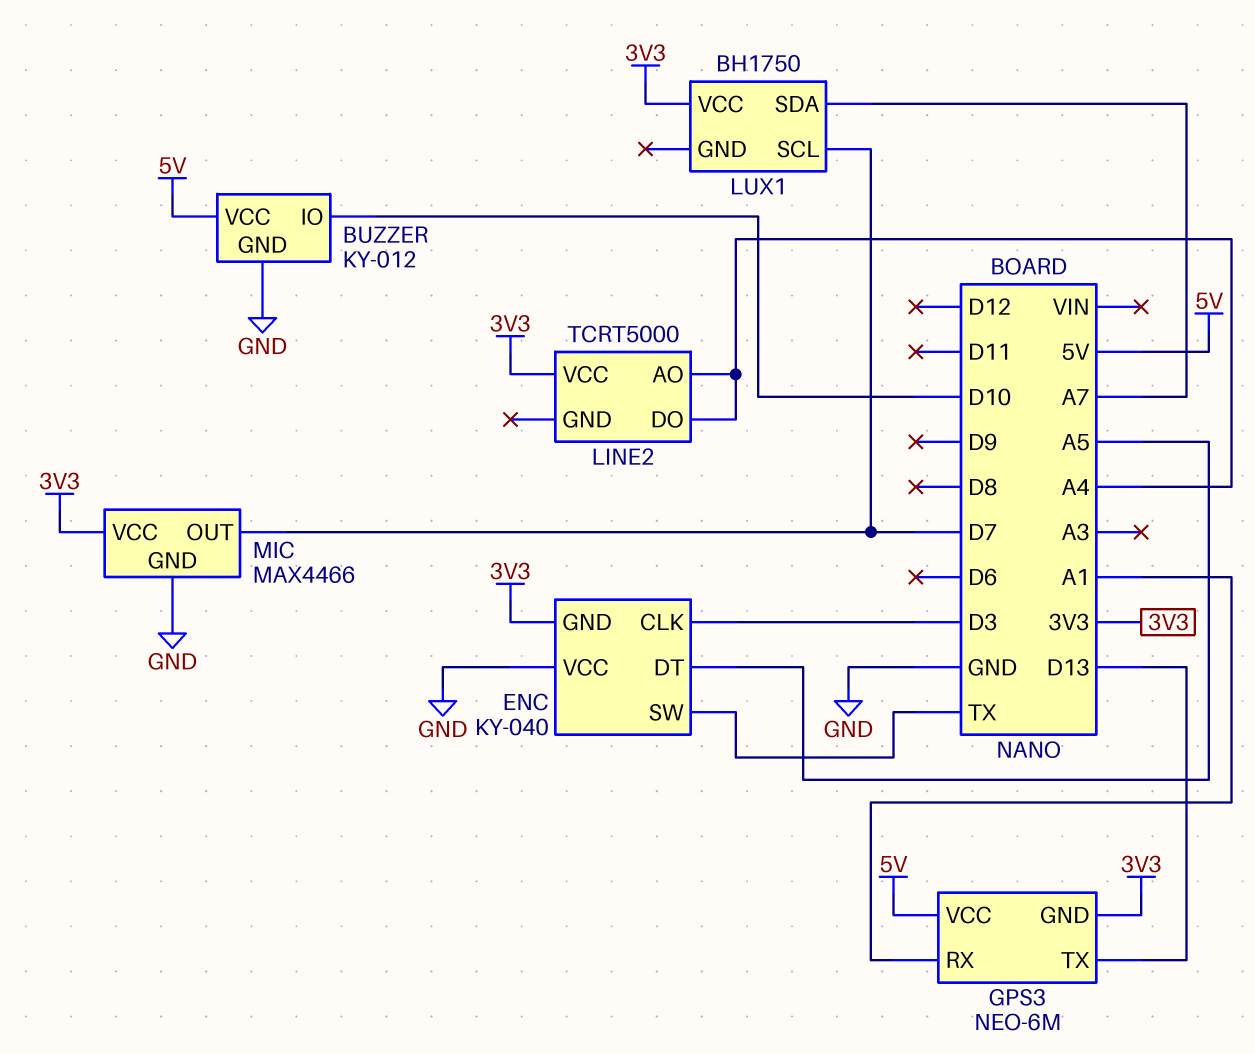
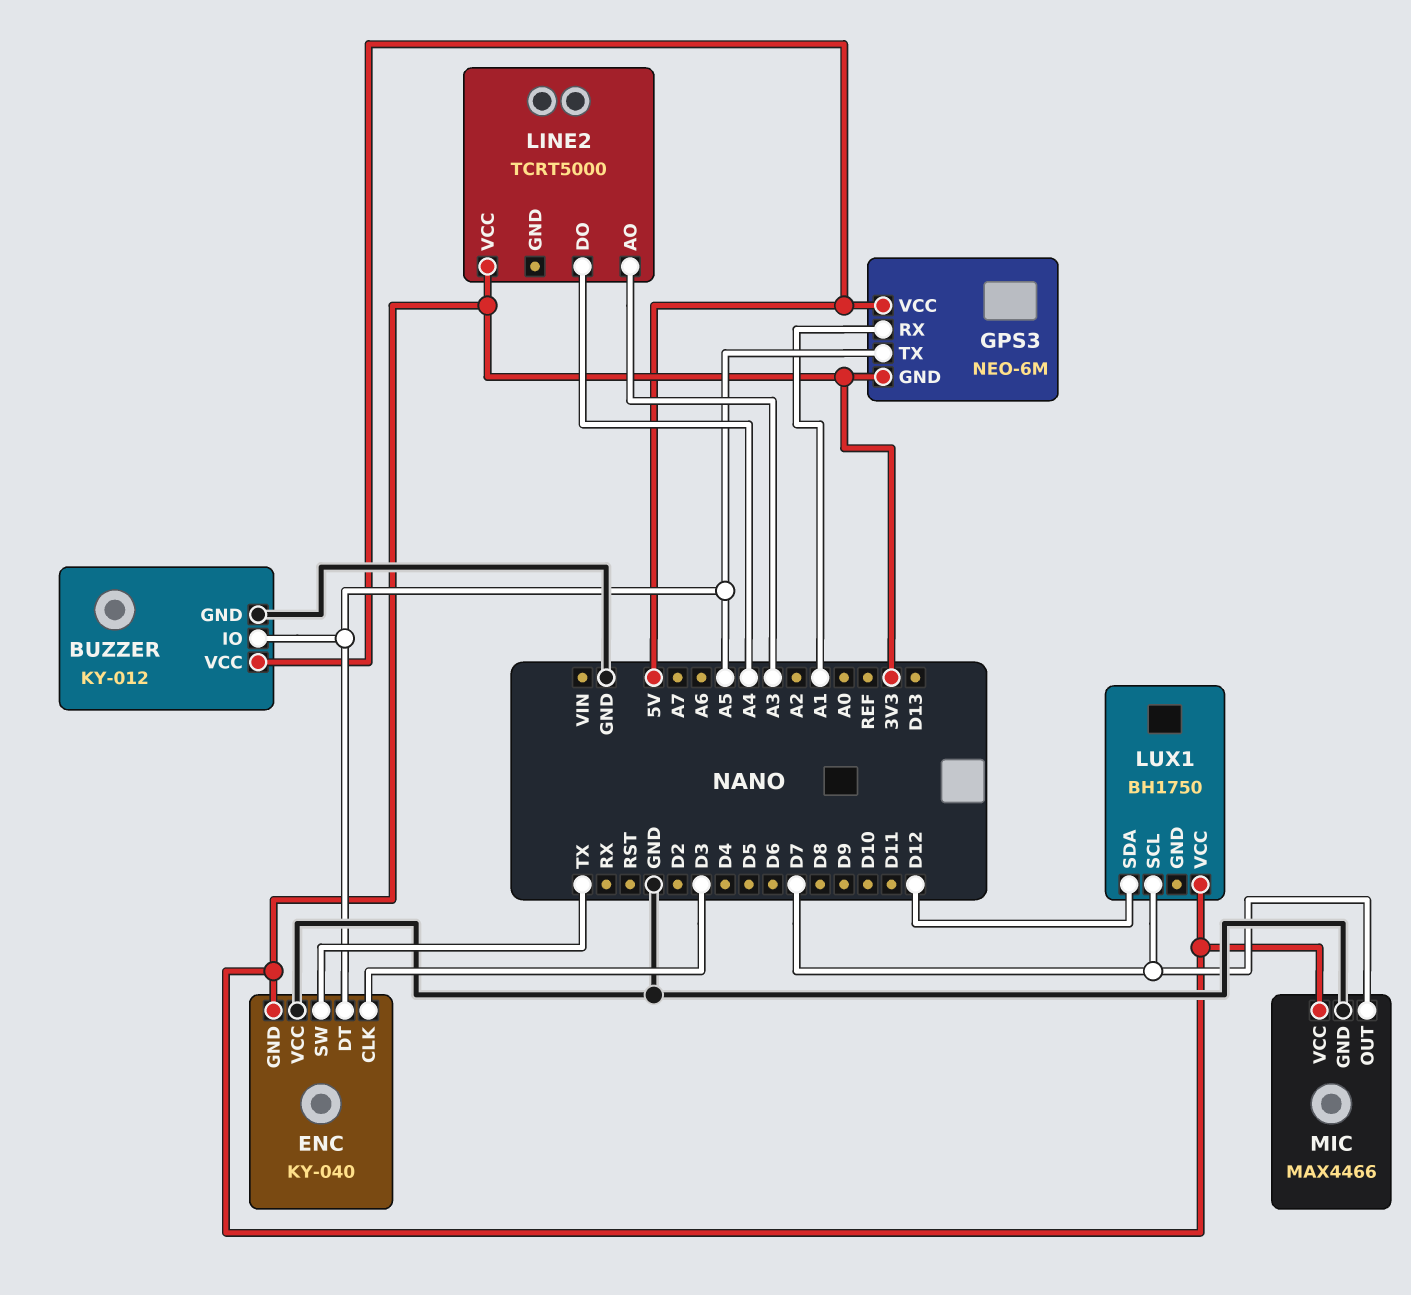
BUZZER pin IO: D10 -> A5
GPS3 pin TX: D13 -> A5
LINE2 pin AO: A4 -> A3
LUX1 pin SDA: A7 -> D12

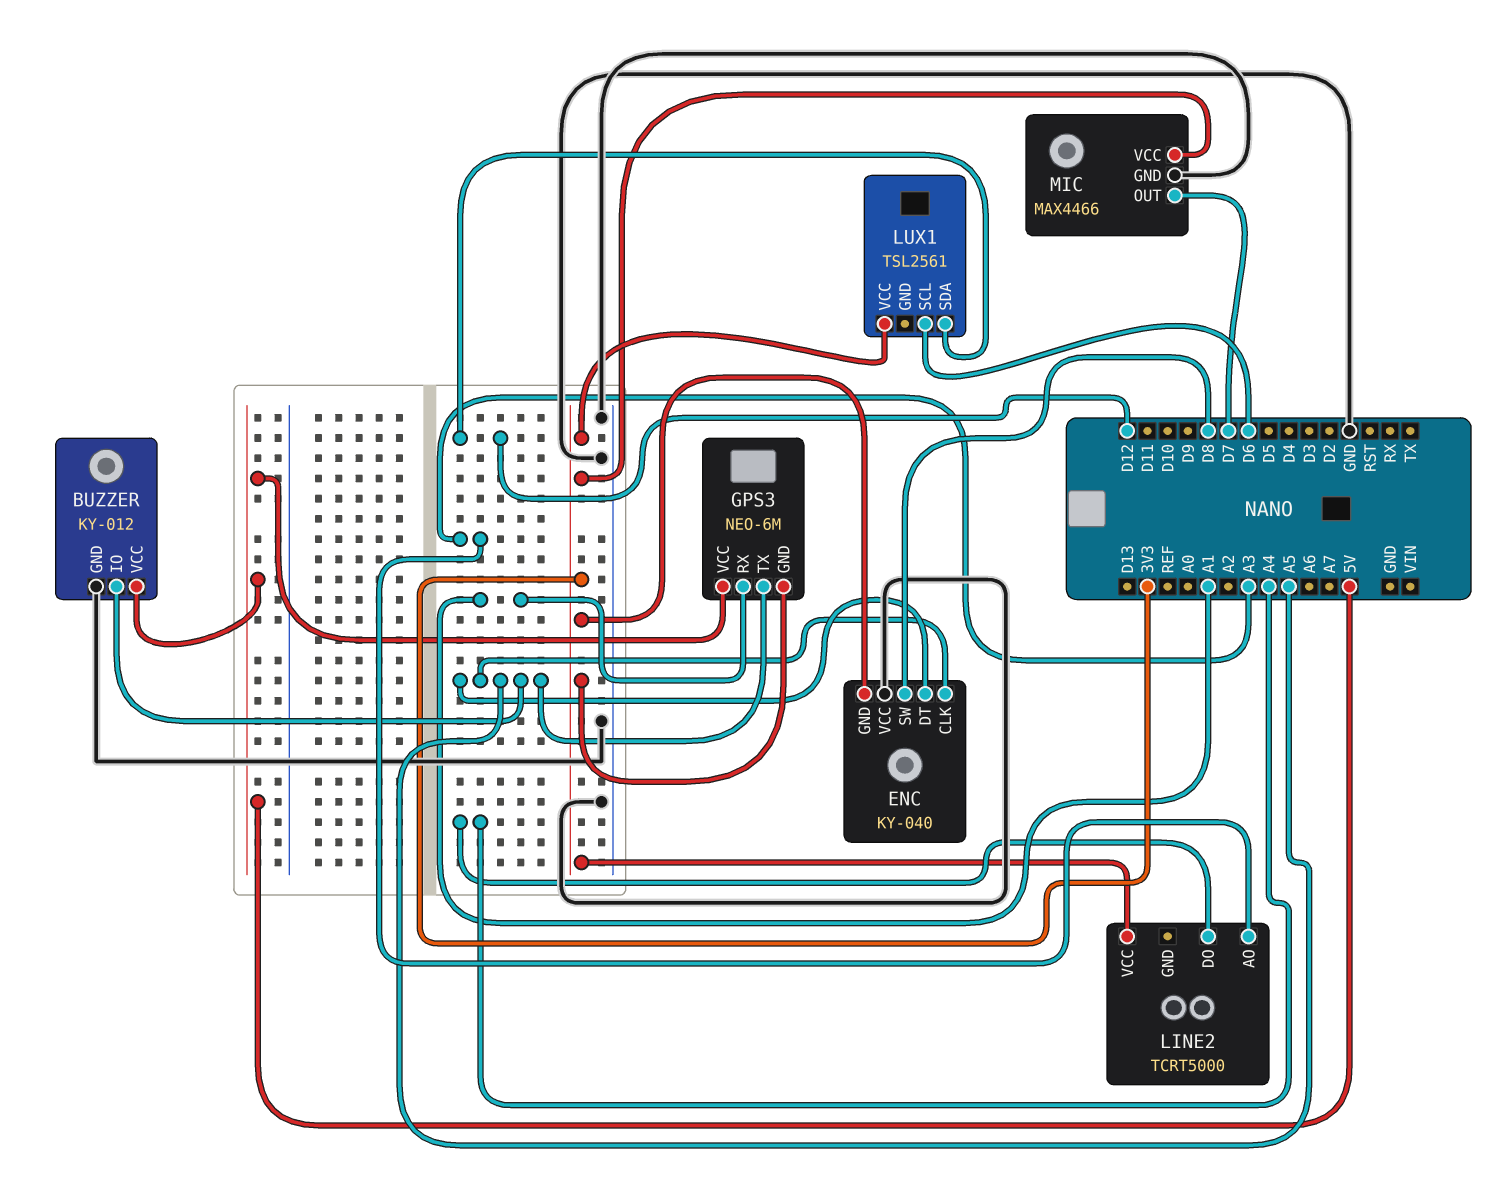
ENC pin CLK: D3 -> A5
ENC pin SW: TX -> D8
LUX1: BH1750 -> TSL2561
LUX1 pin SCL: D7 -> D6

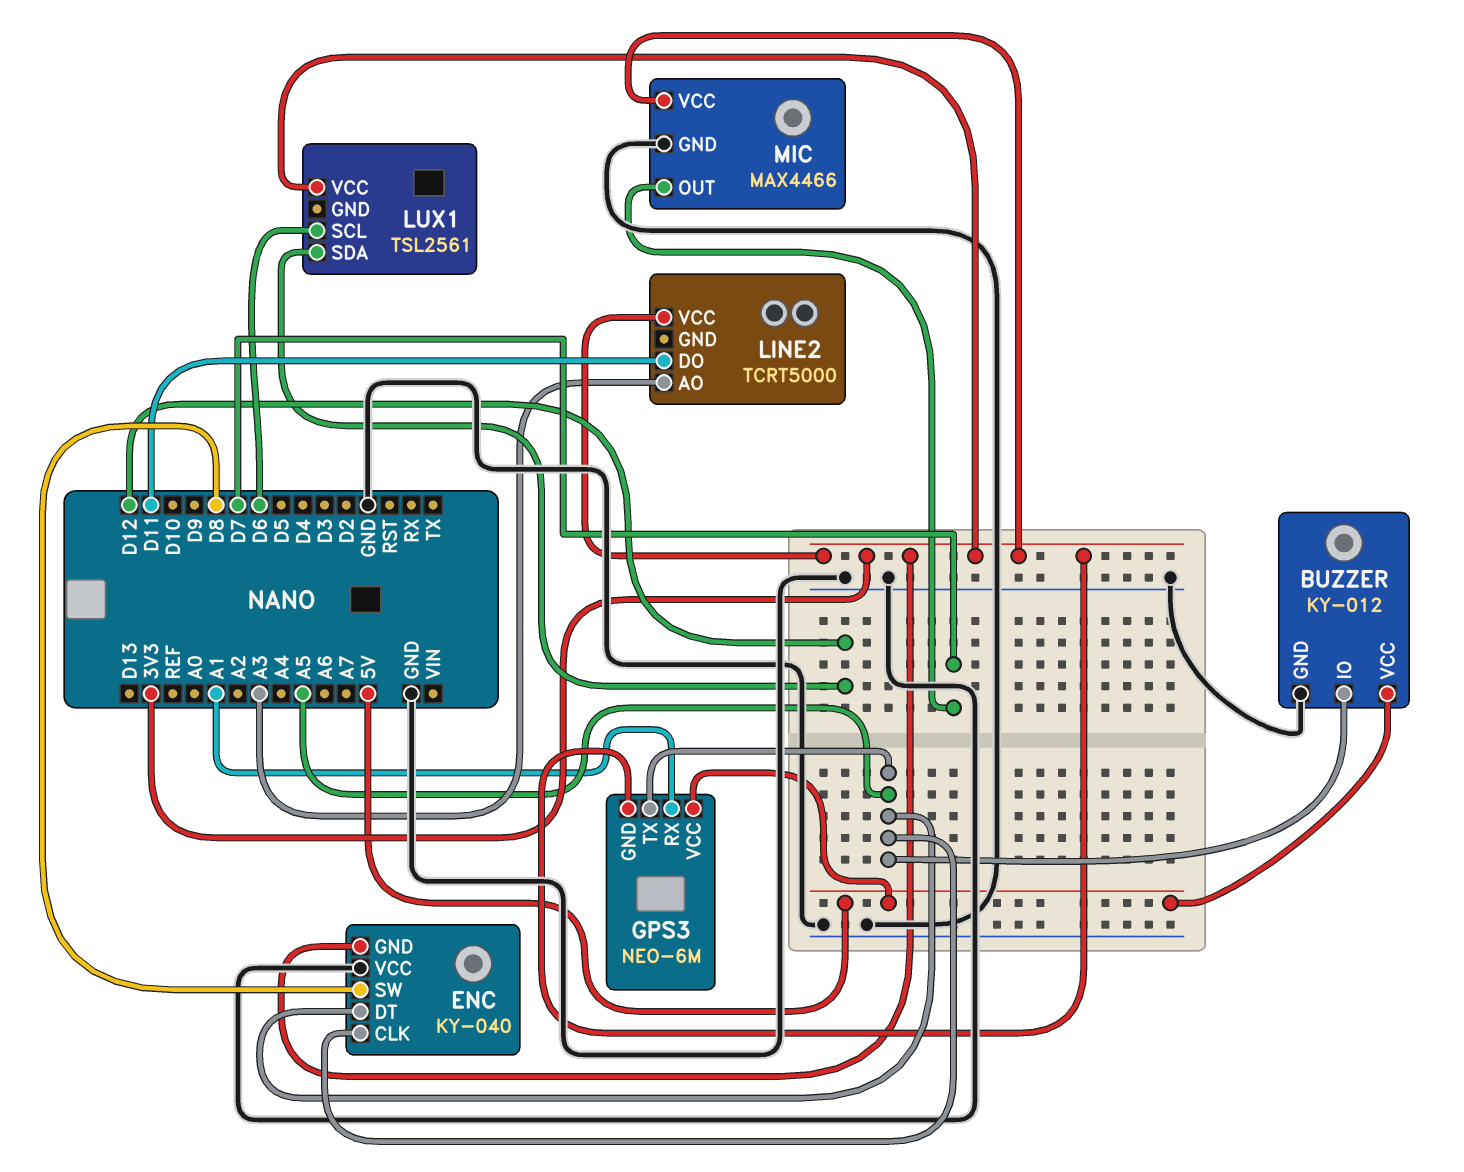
LINE2 pin DO: A4 -> D11

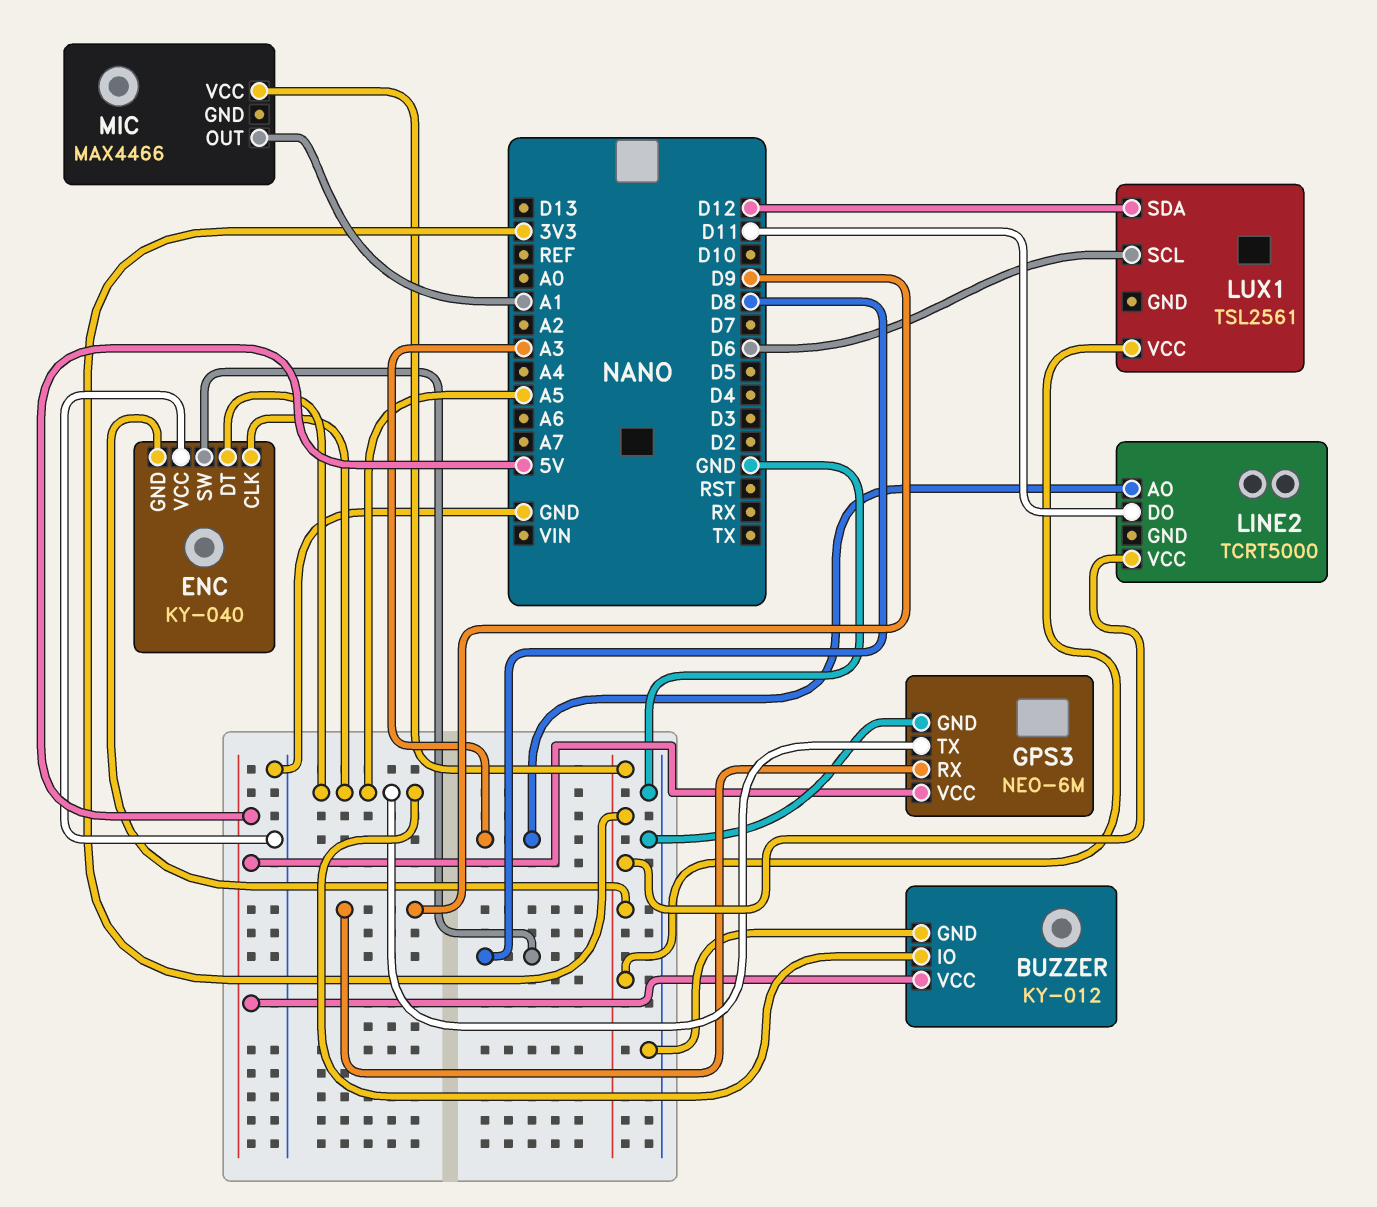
GPS3 pin GND: 3V3 -> GND
GPS3 pin RX: A1 -> D9
MIC pin GND: GND -> none
MIC pin OUT: D7 -> A1

